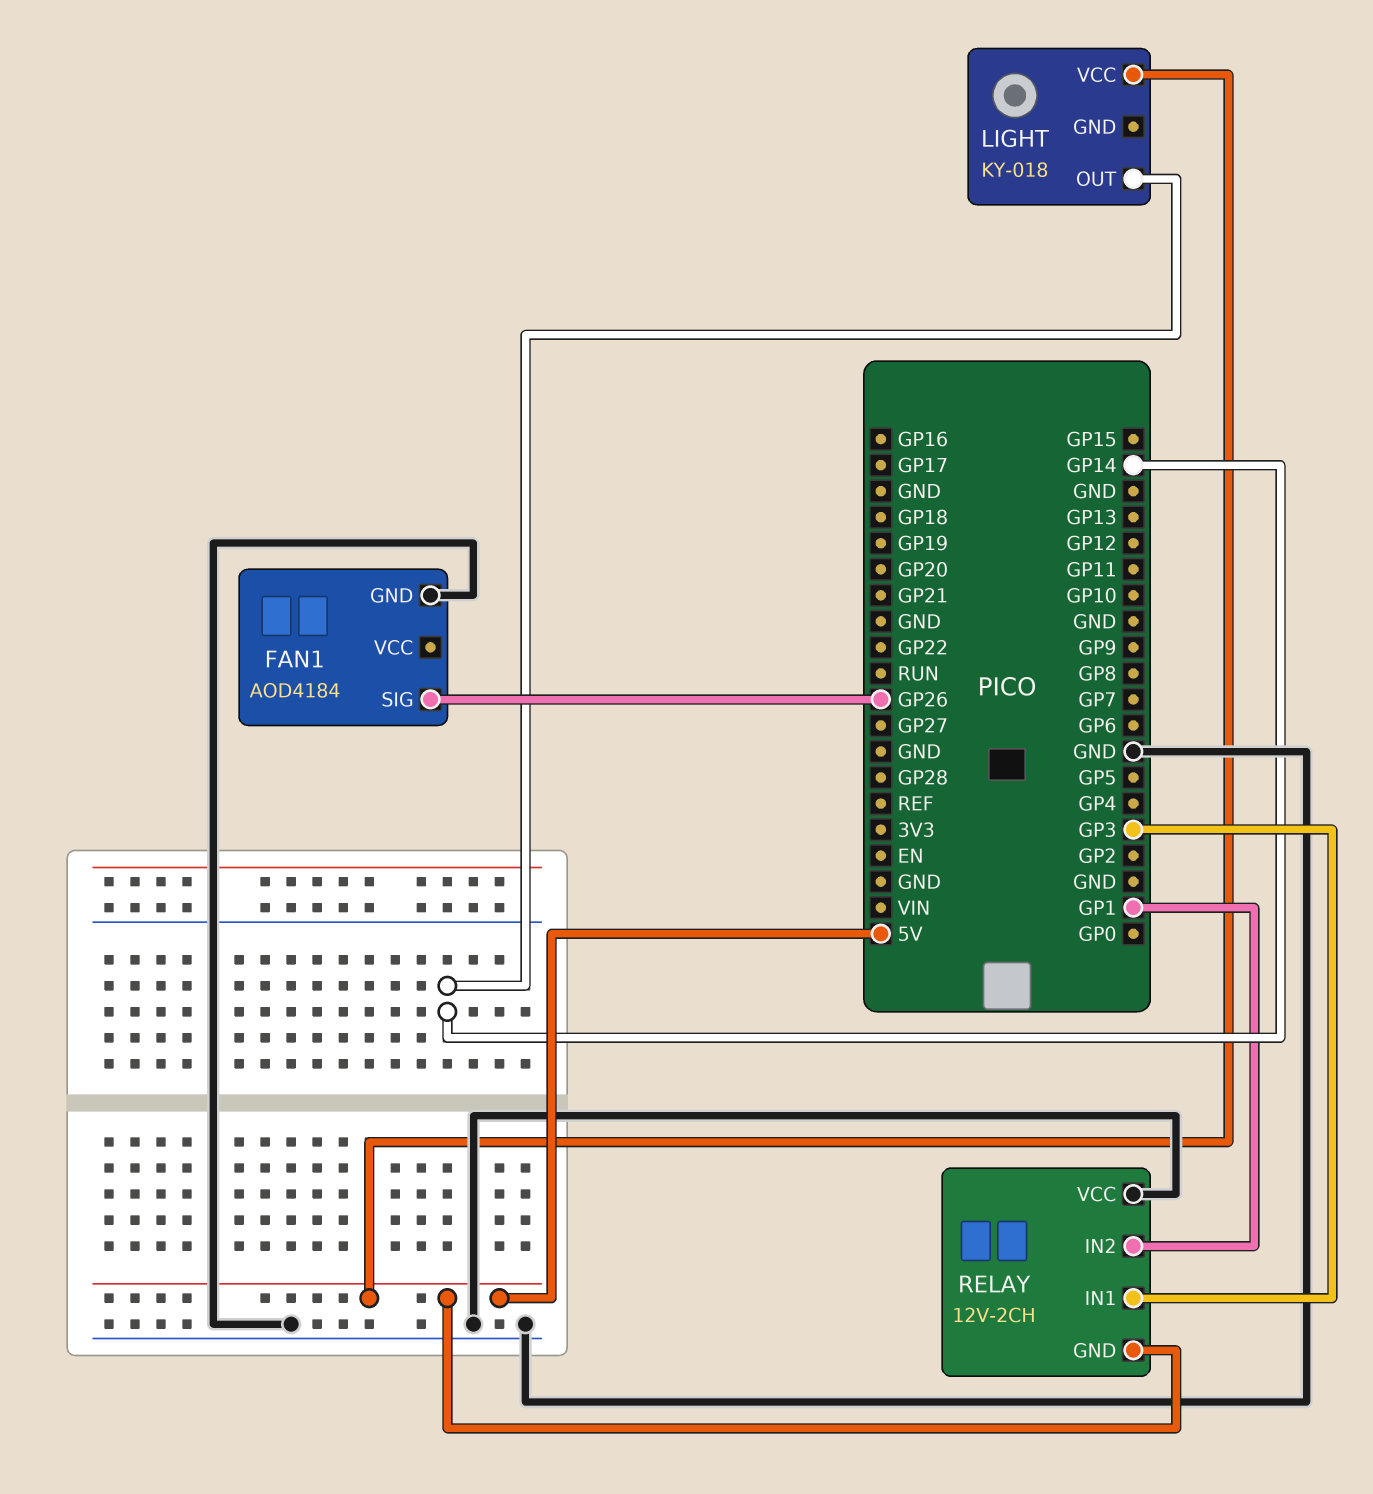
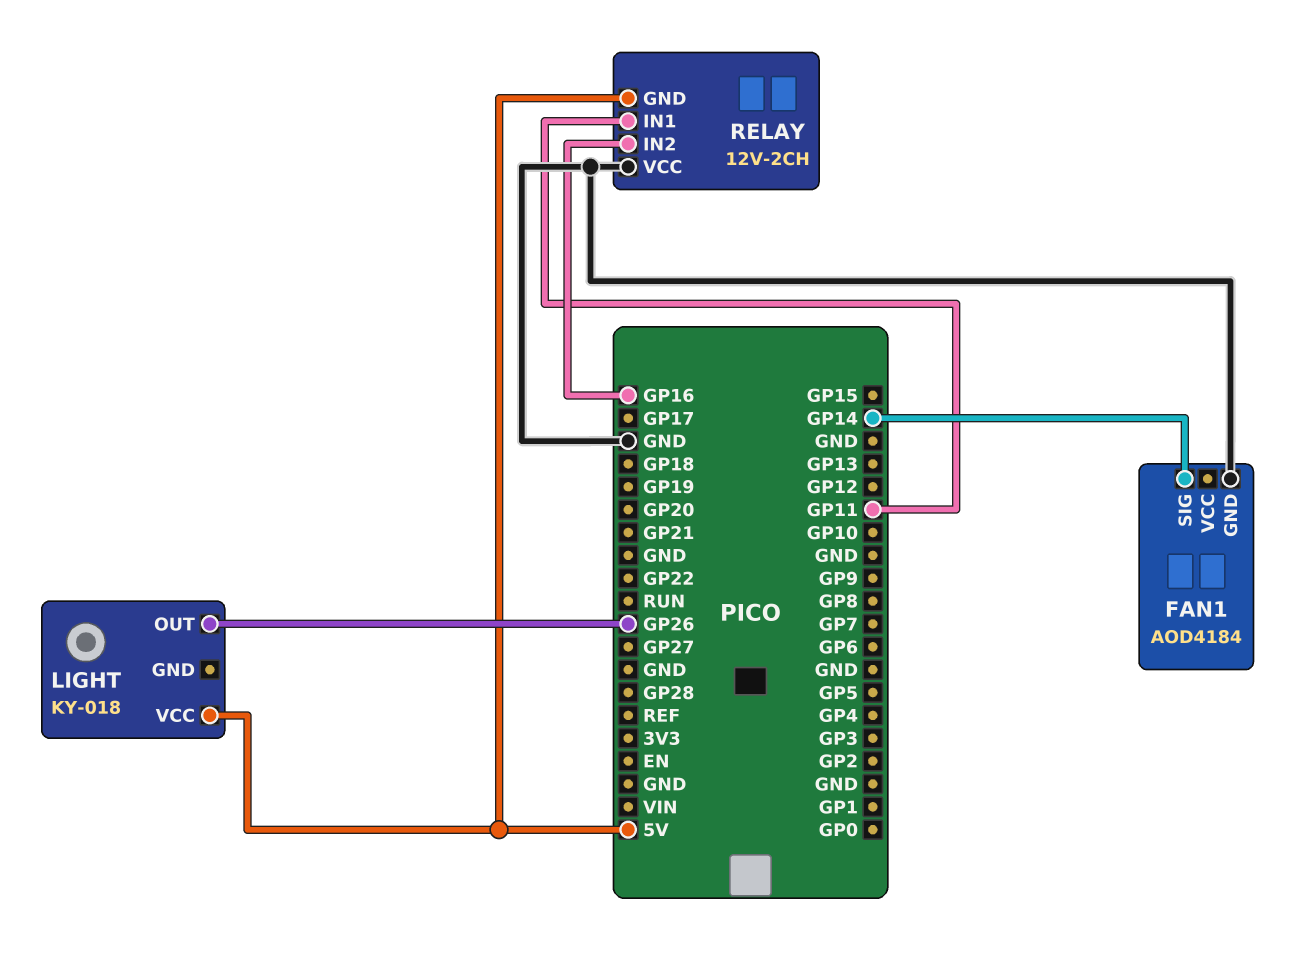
FAN1 pin SIG: GP26 -> GP14
LIGHT pin OUT: GP14 -> GP26
RELAY pin IN1: GP3 -> GP11
RELAY pin IN2: GP1 -> GP16

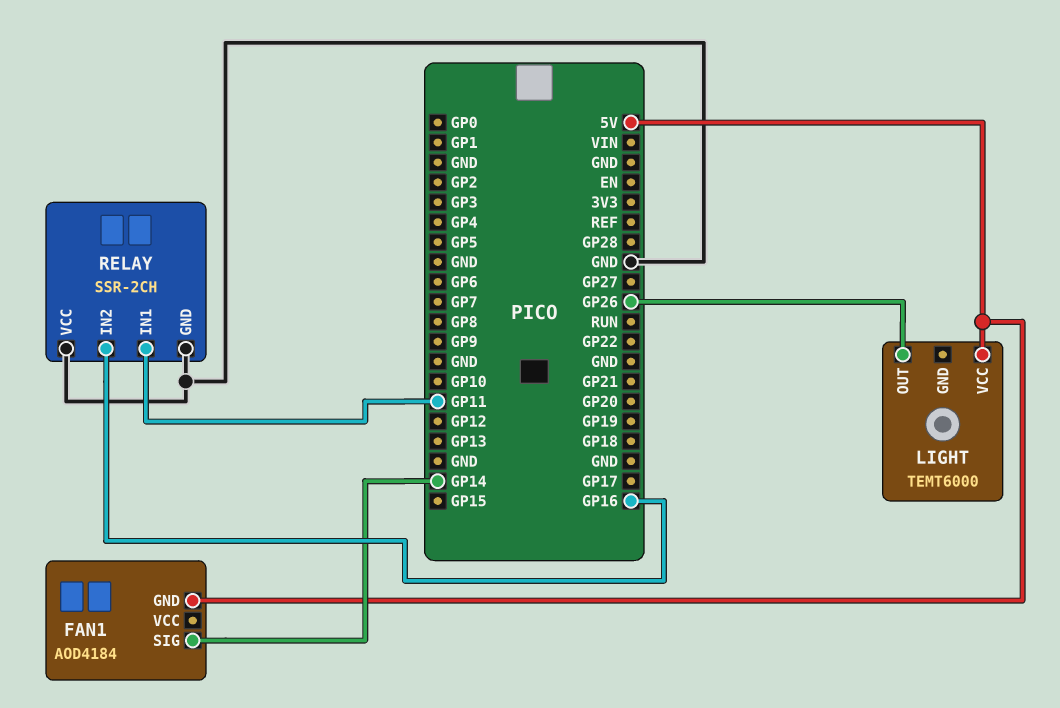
FAN1 pin GND: GND -> 5V
LIGHT: KY-018 -> TEMT6000
RELAY: 12V-2CH -> SSR-2CH
RELAY pin GND: 5V -> GND

